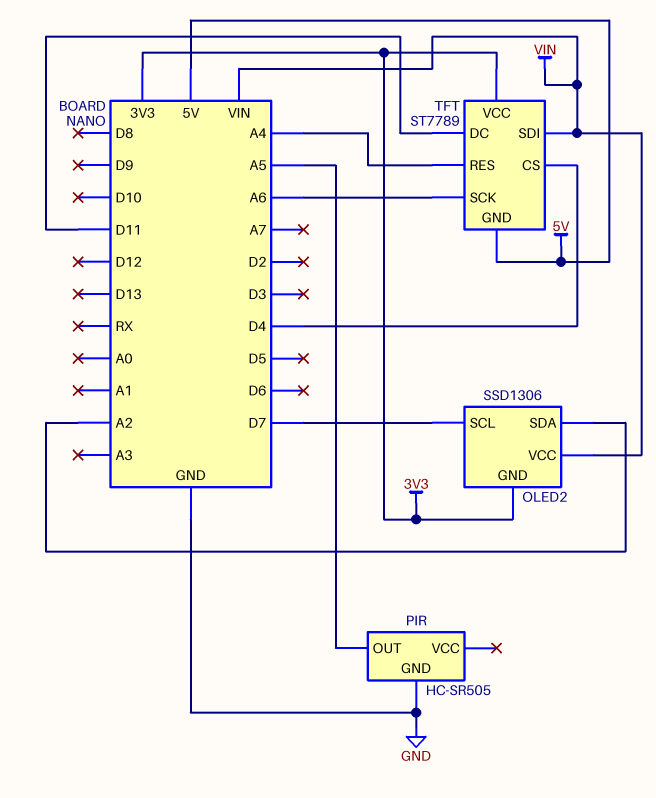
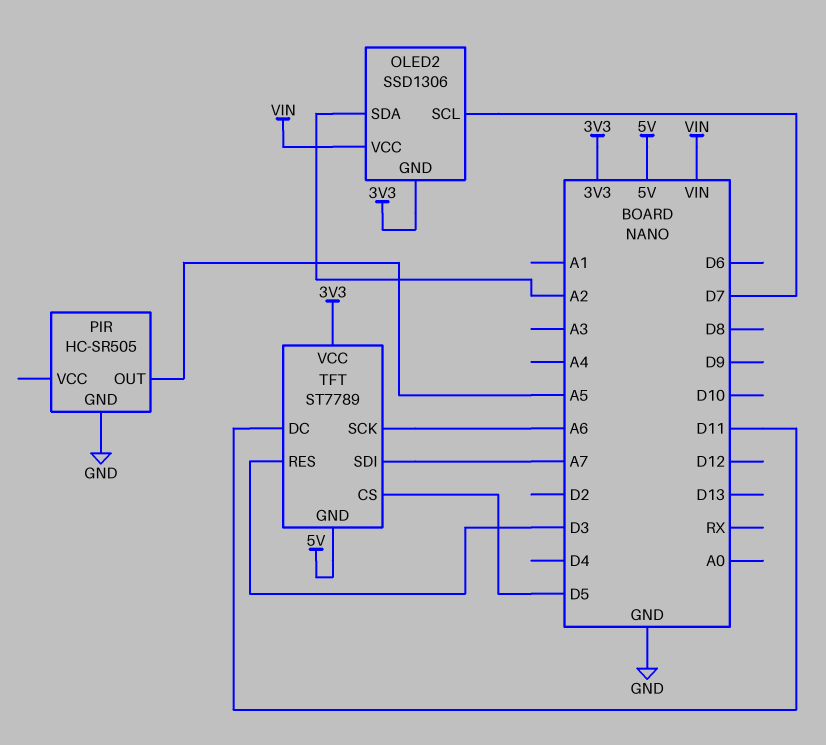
TFT pin CS: D4 -> D5
TFT pin RES: A4 -> D3
TFT pin SDI: VIN -> A7

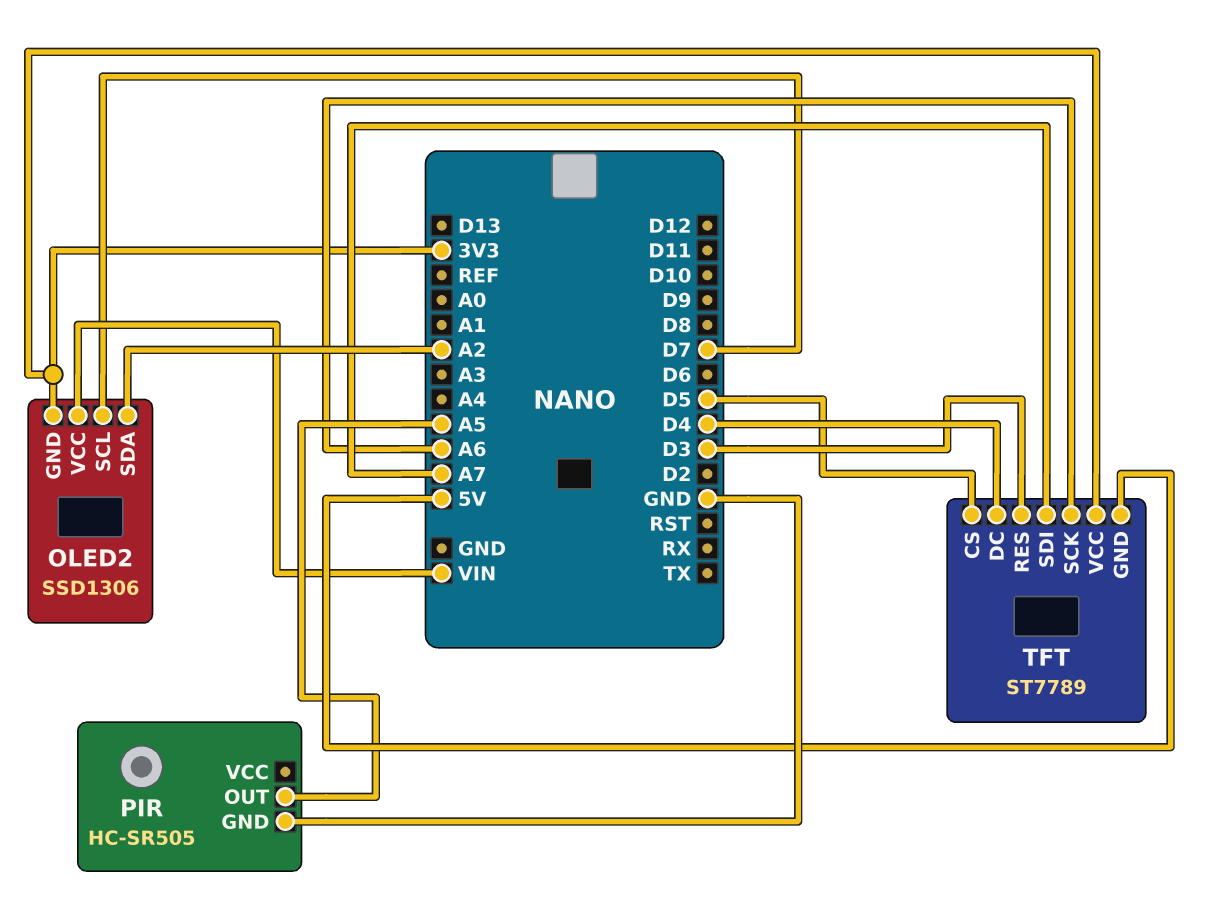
TFT pin DC: D11 -> D4

